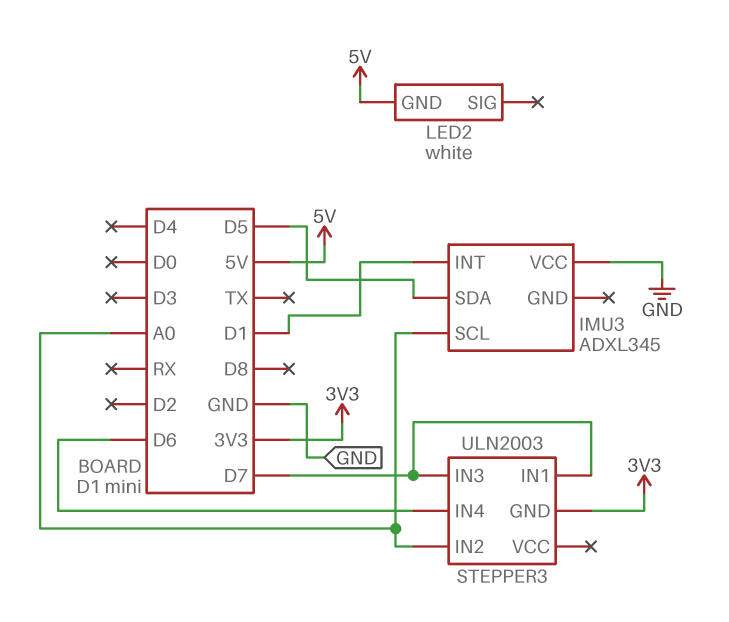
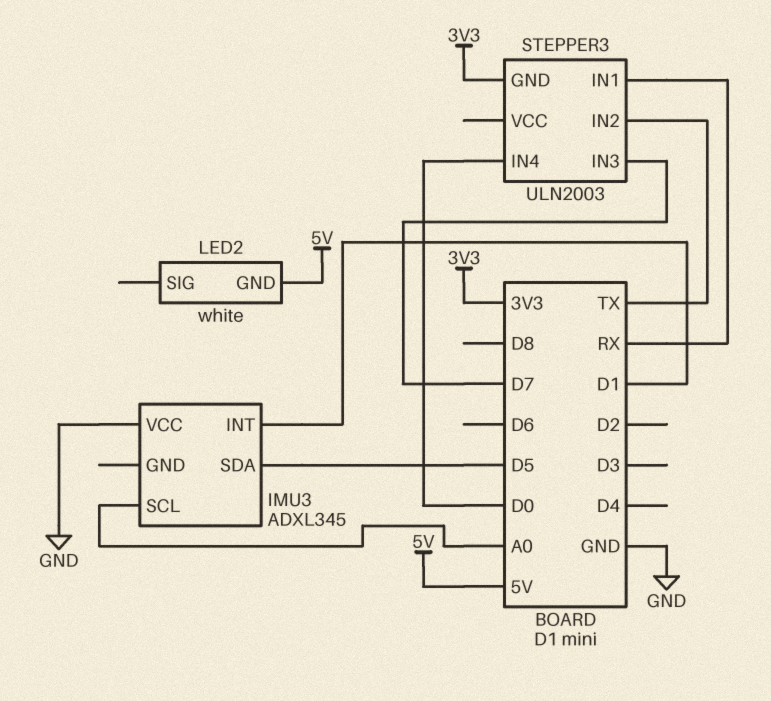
STEPPER3 pin IN1: D7 -> RX
STEPPER3 pin IN2: A0 -> TX
STEPPER3 pin IN4: D6 -> D0

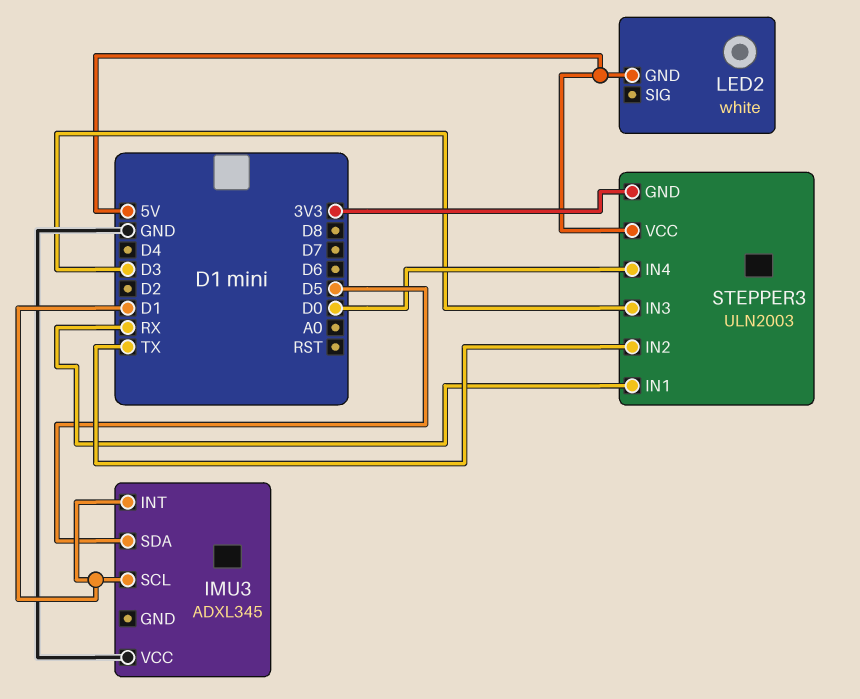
IMU3 pin SCL: A0 -> D1
STEPPER3 pin IN3: D7 -> D3
STEPPER3 pin VCC: none -> 5V

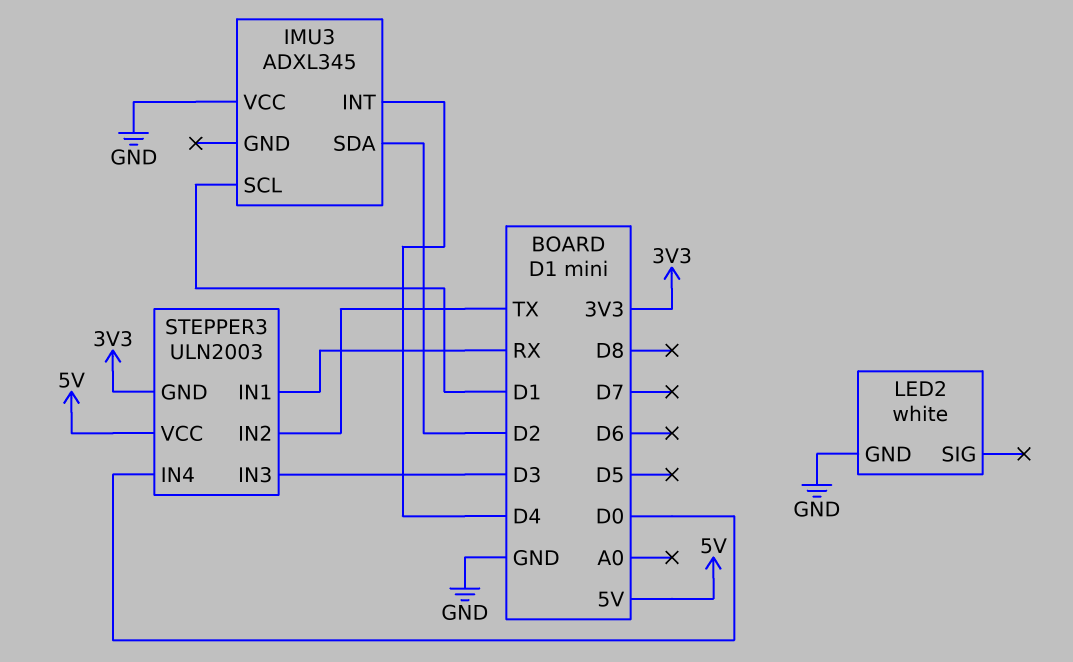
IMU3 pin INT: D1 -> D4
IMU3 pin SDA: D5 -> D2
LED2 pin GND: 5V -> GND

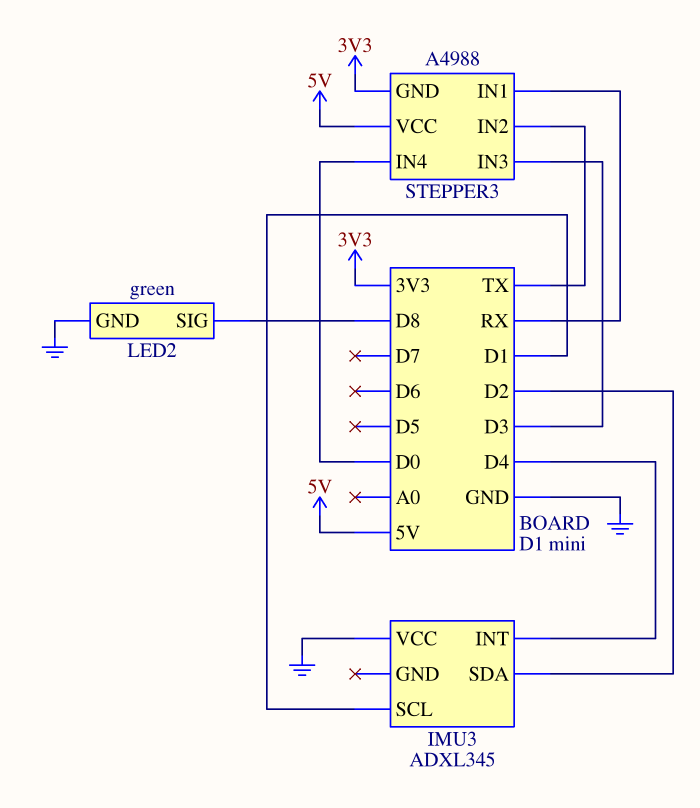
LED2: white -> green
LED2 pin SIG: none -> D8
STEPPER3: ULN2003 -> A4988

